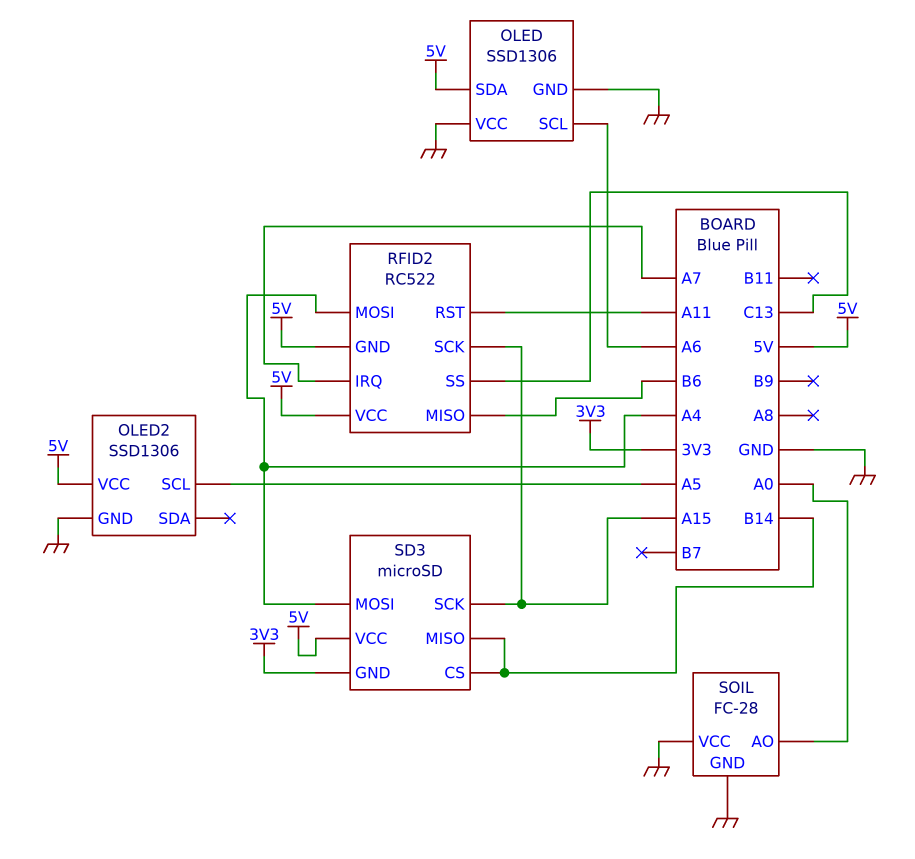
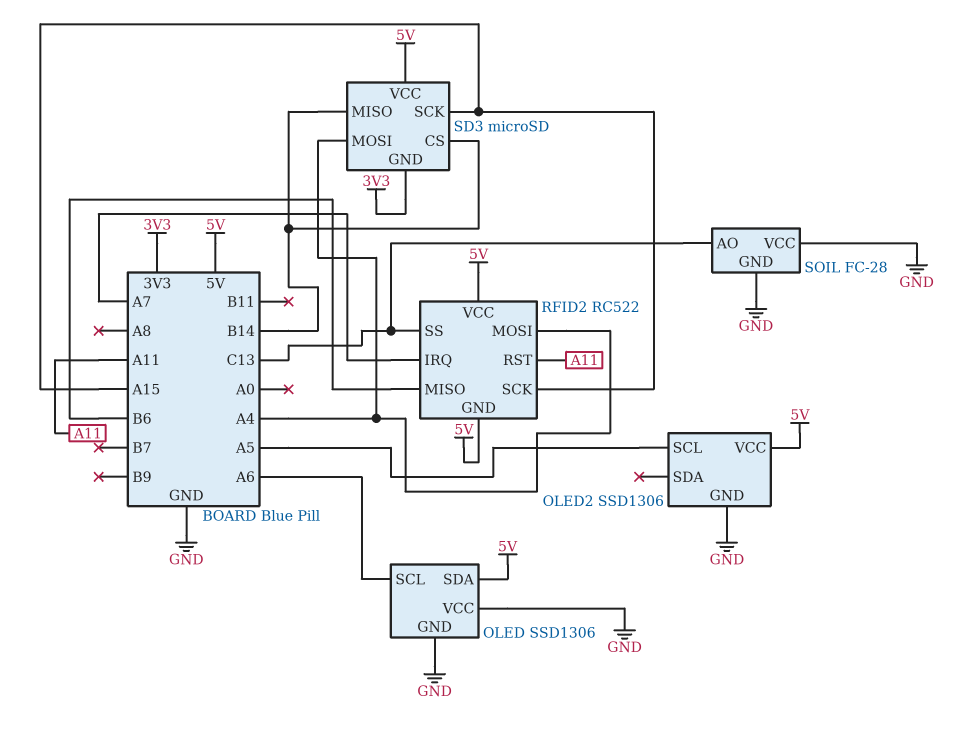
SOIL pin AO: A0 -> C13

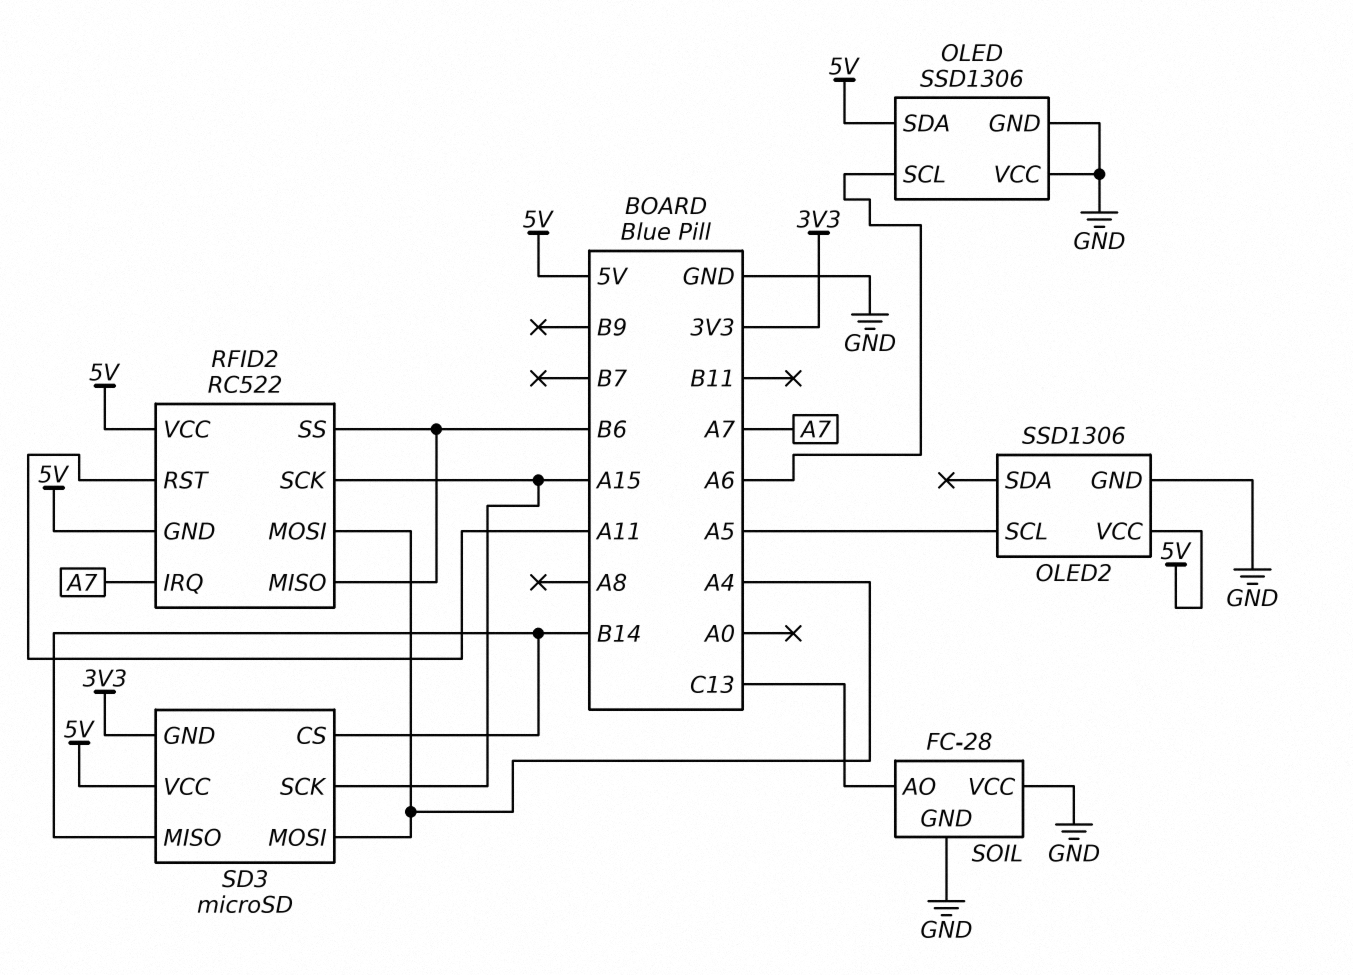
RFID2 pin SS: C13 -> B6

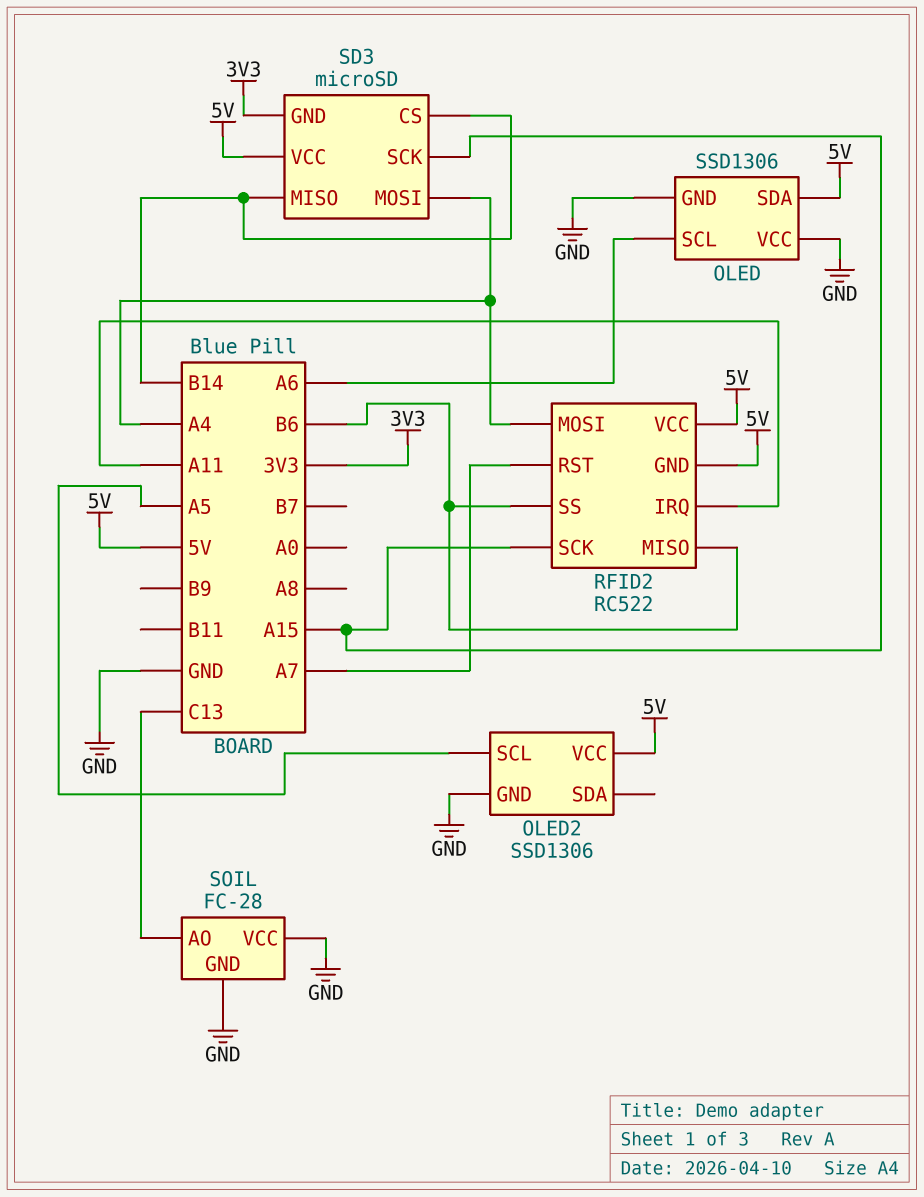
RFID2 pin IRQ: A7 -> A11
RFID2 pin RST: A11 -> A7

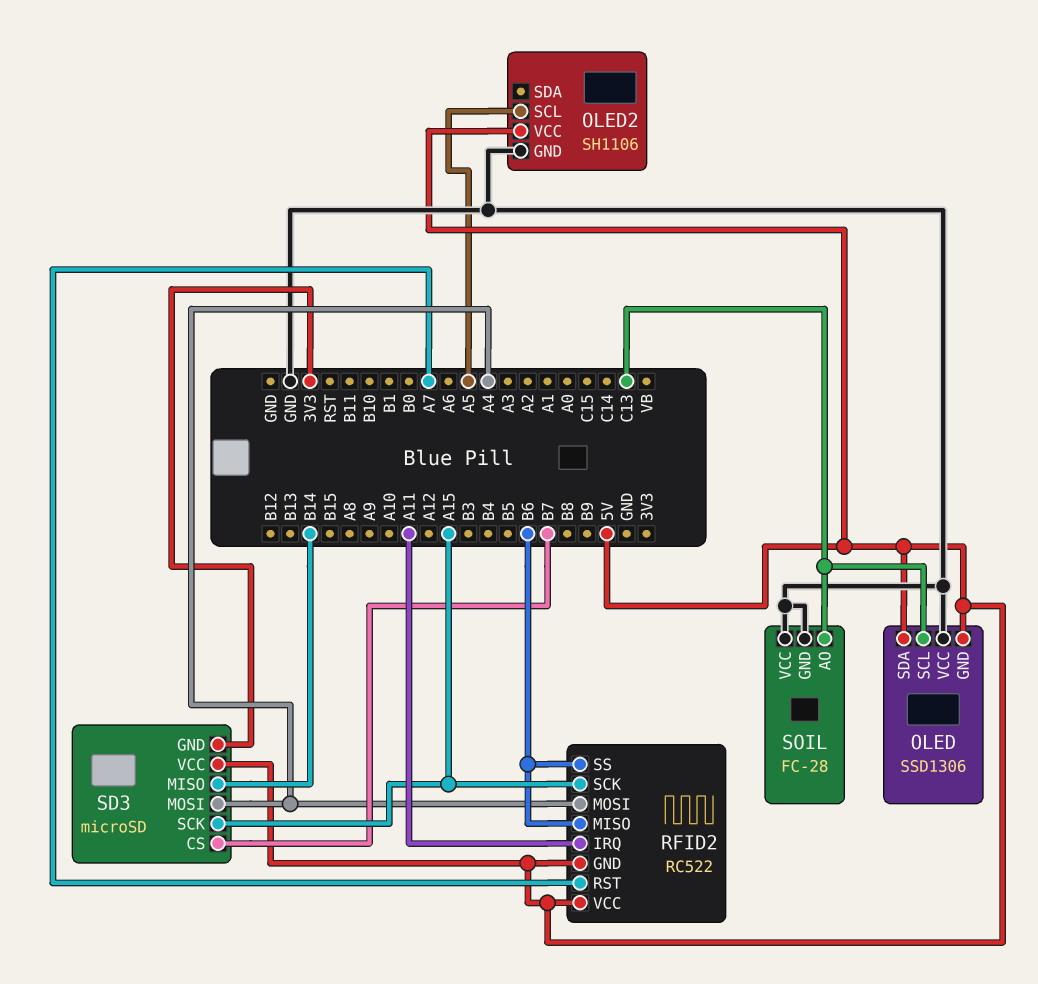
OLED pin GND: GND -> 5V
OLED pin SCL: A6 -> C13
OLED2: SSD1306 -> SH1106
SD3 pin CS: B14 -> B7

